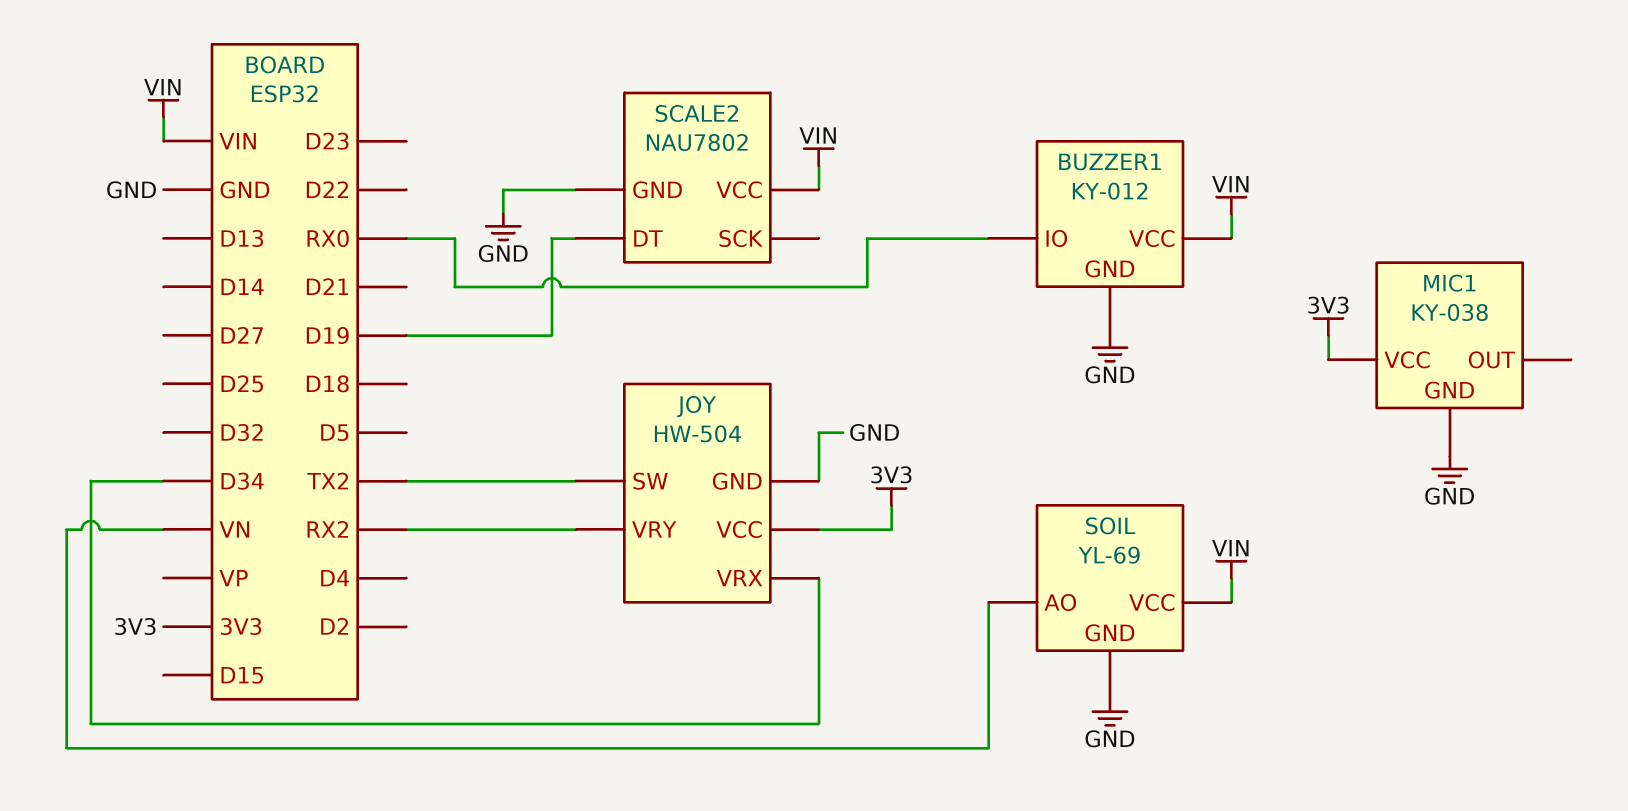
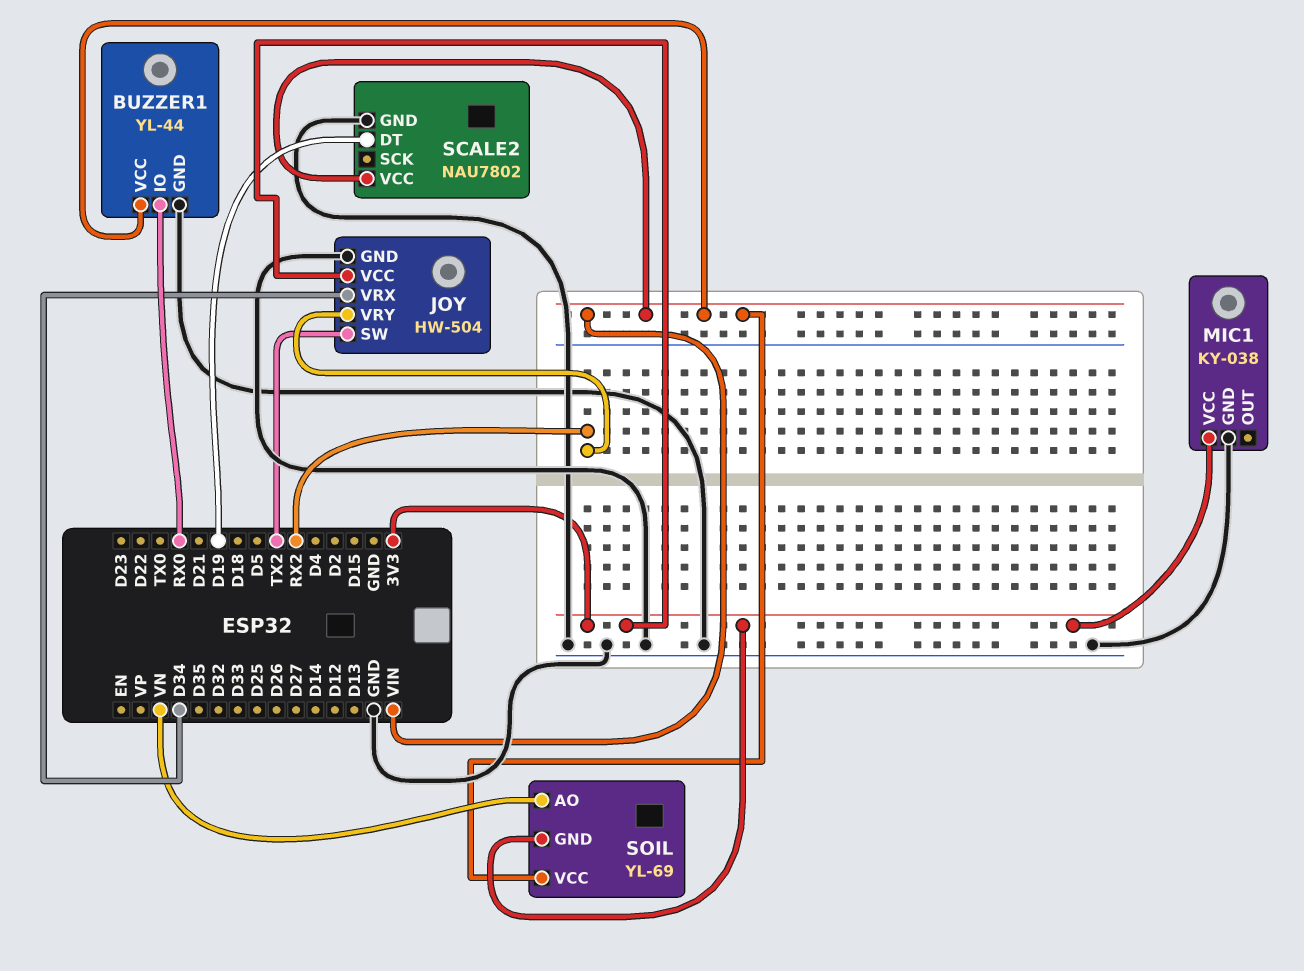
BUZZER1: KY-012 -> YL-44
SOIL pin GND: GND -> 3V3

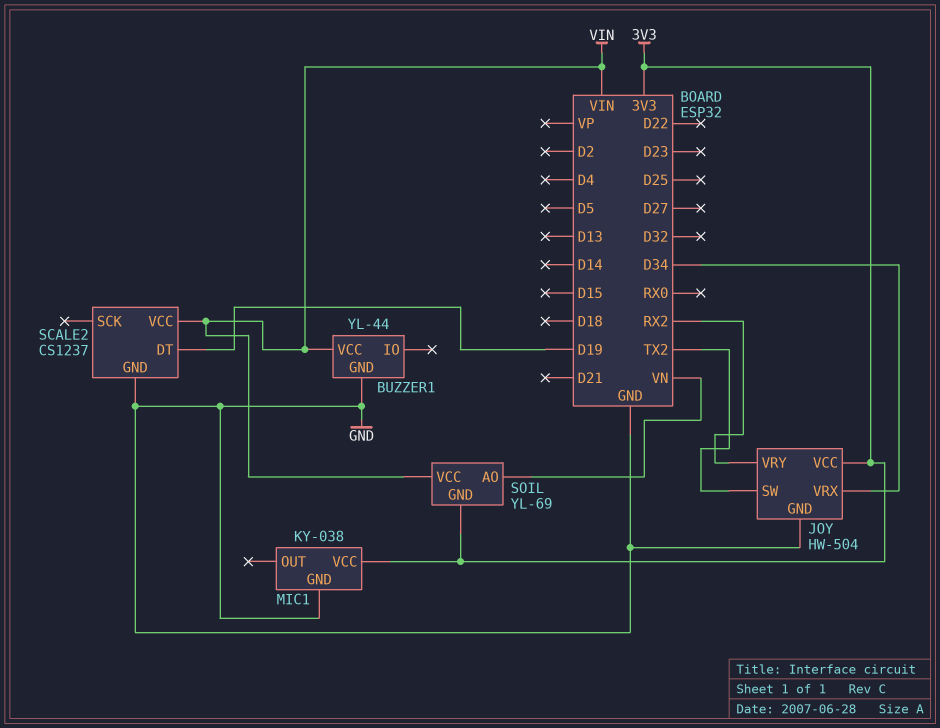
BUZZER1 pin IO: RX0 -> none
SCALE2: NAU7802 -> CS1237

